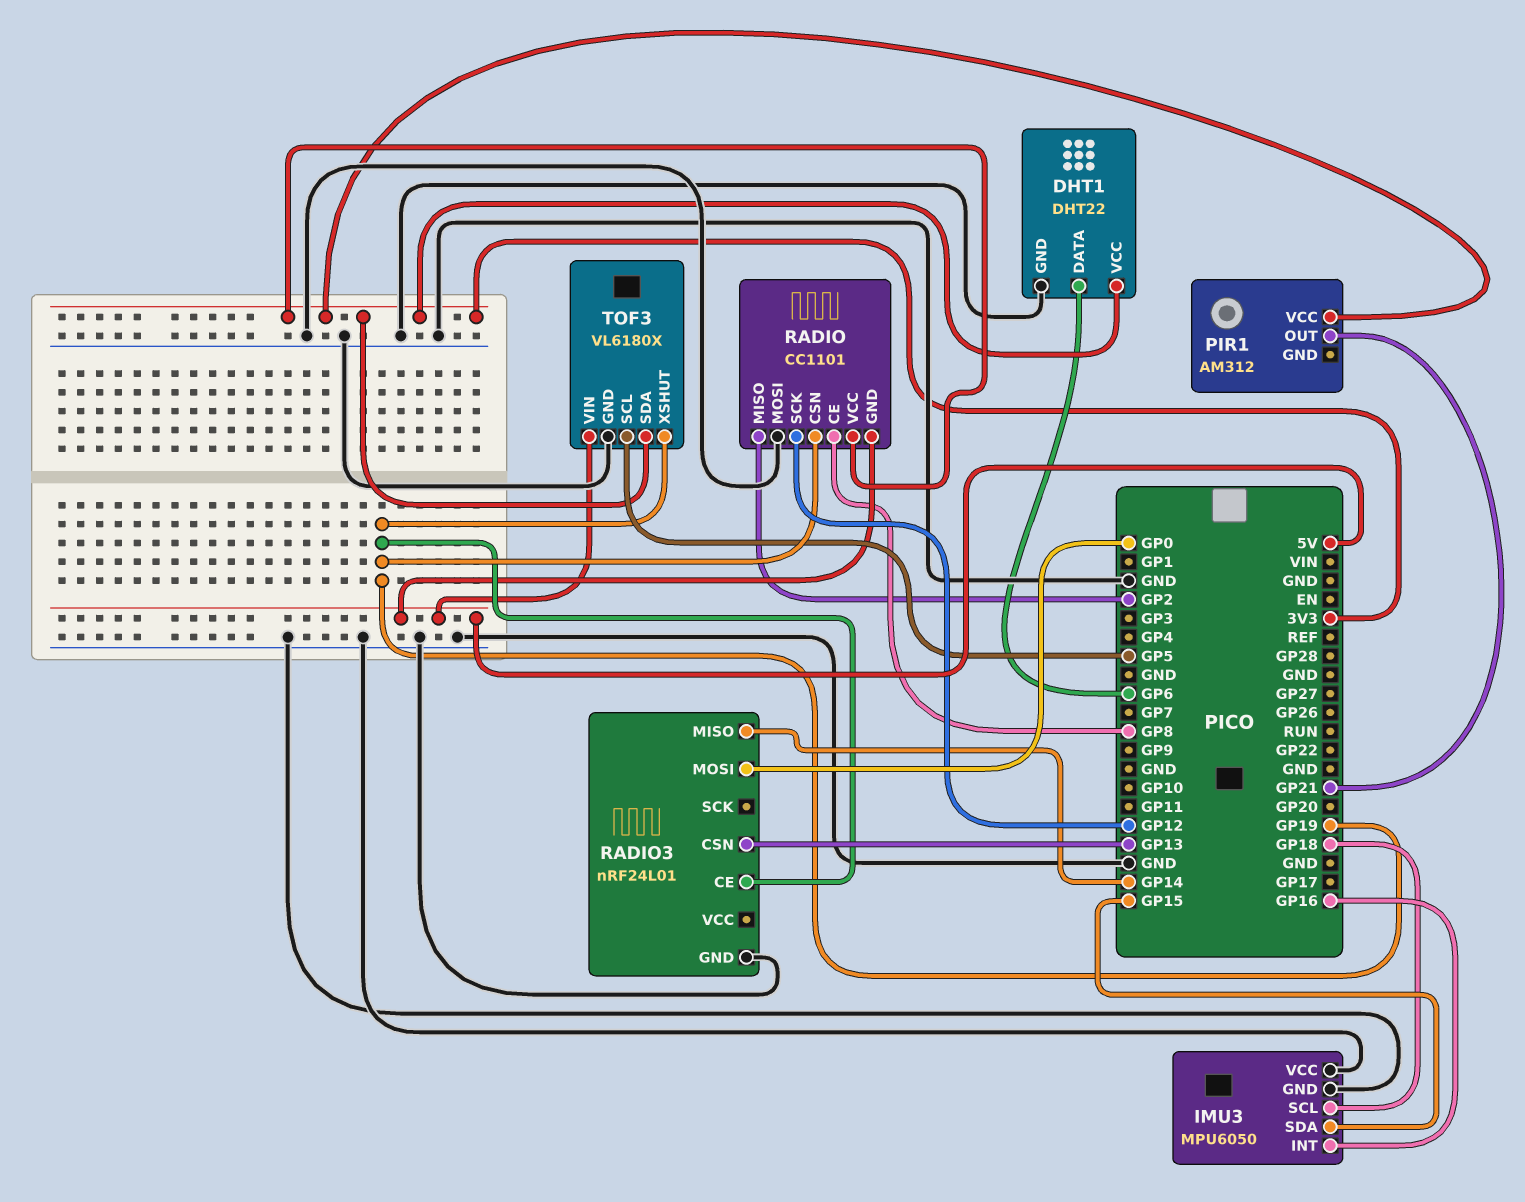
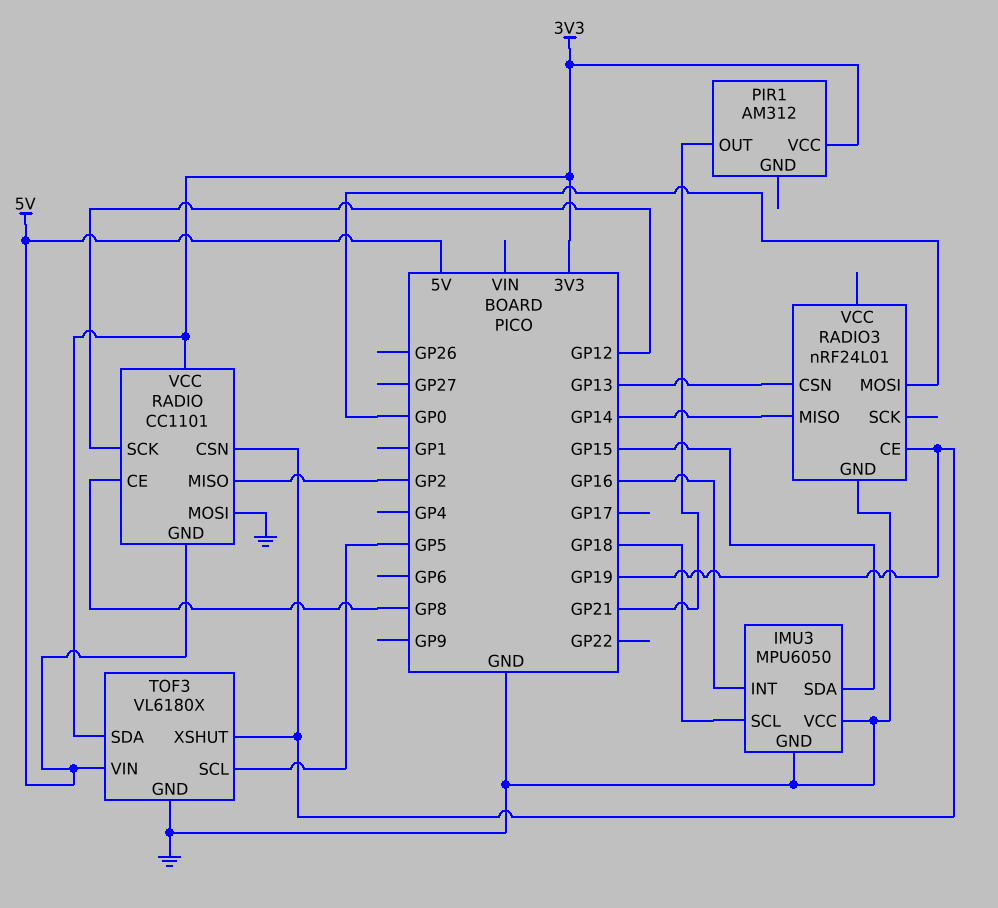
DHT1: DHT22 -> none
DHT1 pin DATA: GP6 -> none
DHT1 pin GND: GND -> none
DHT1 pin VCC: 3V3 -> none

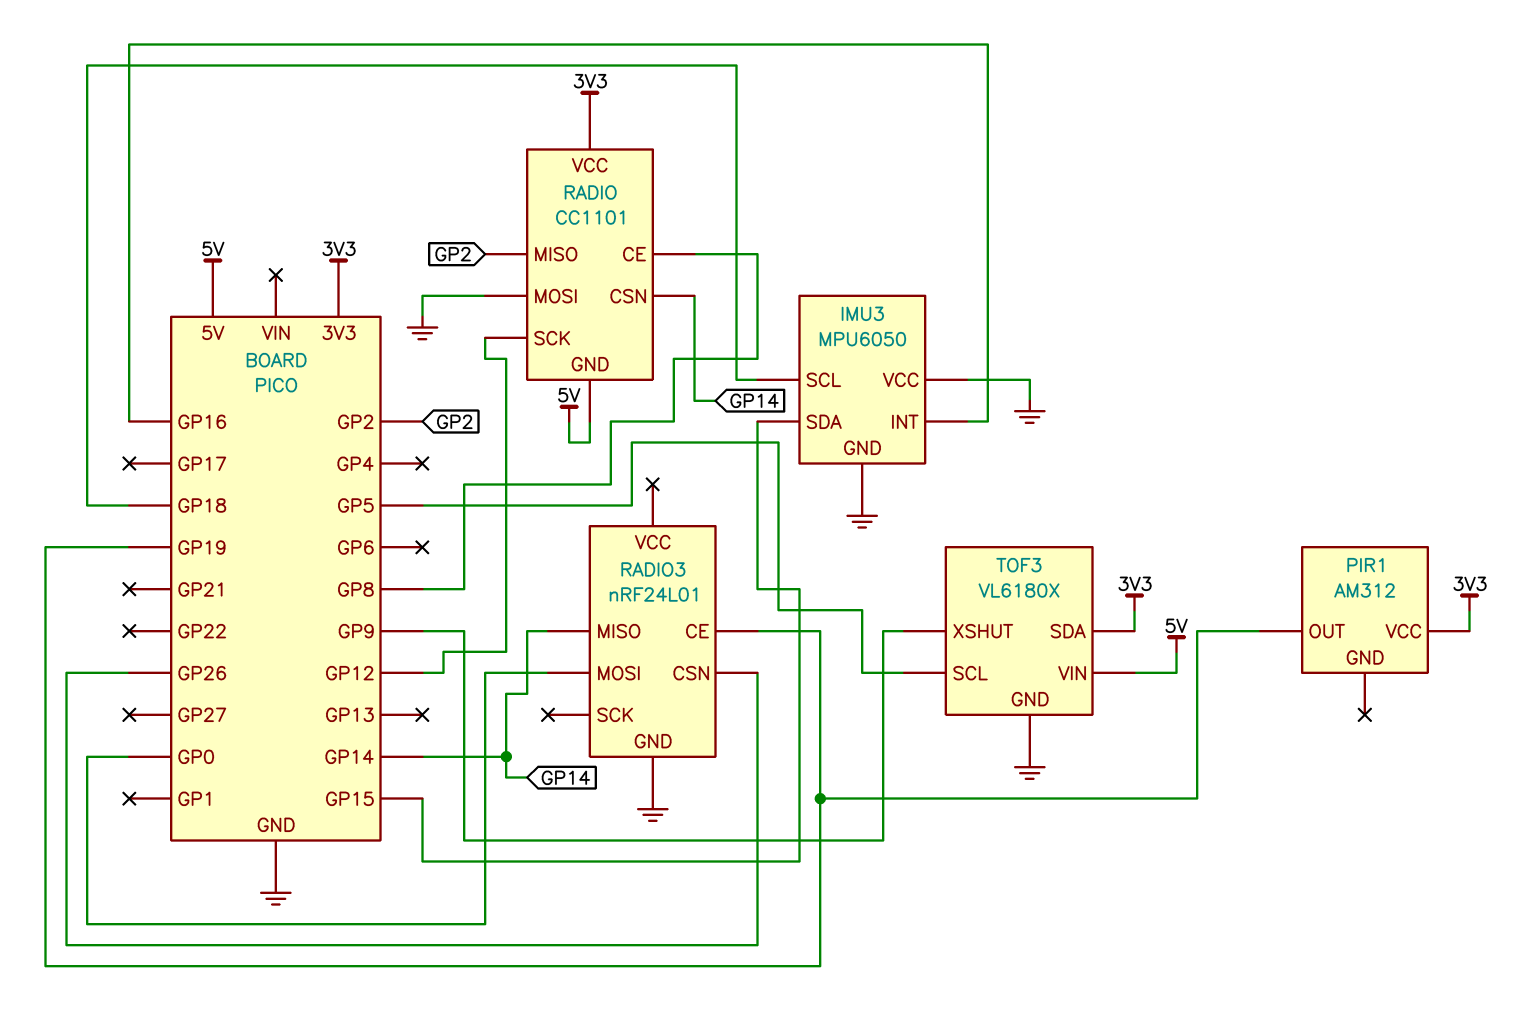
PIR1 pin OUT: GP21 -> GP19
RADIO pin CSN: GP19 -> GP14
RADIO3 pin CSN: GP13 -> GP26
TOF3 pin XSHUT: GP19 -> GP9

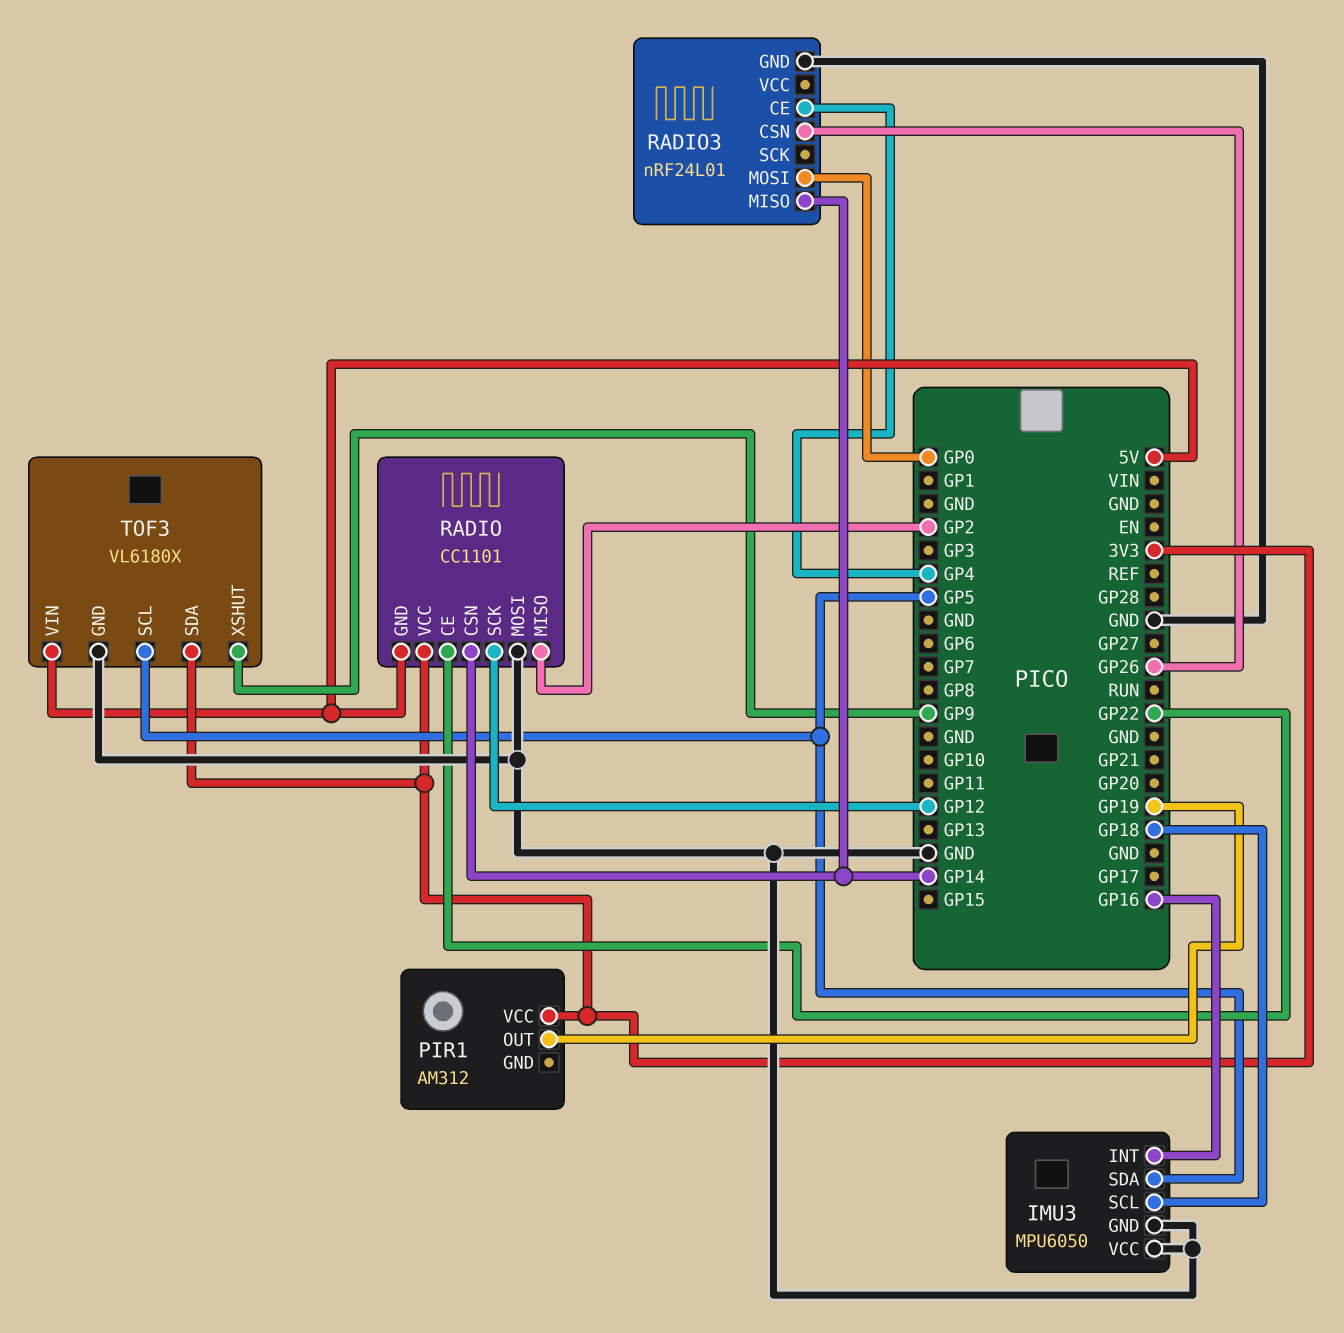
IMU3 pin SDA: GP15 -> GP5
RADIO pin CE: GP8 -> GP22
RADIO3 pin CE: GP19 -> GP4

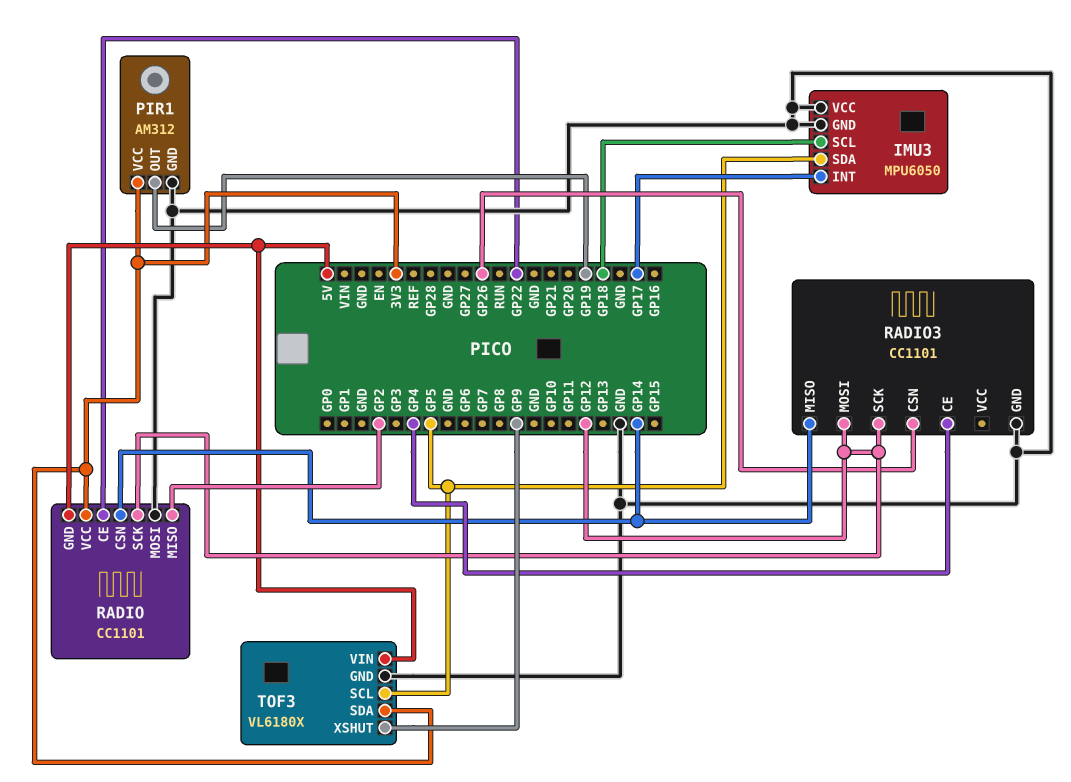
IMU3 pin INT: GP16 -> GP17
PIR1 pin GND: none -> GND
RADIO3: nRF24L01 -> CC1101
RADIO3 pin MOSI: GP0 -> GP12
RADIO3 pin SCK: none -> GP12

